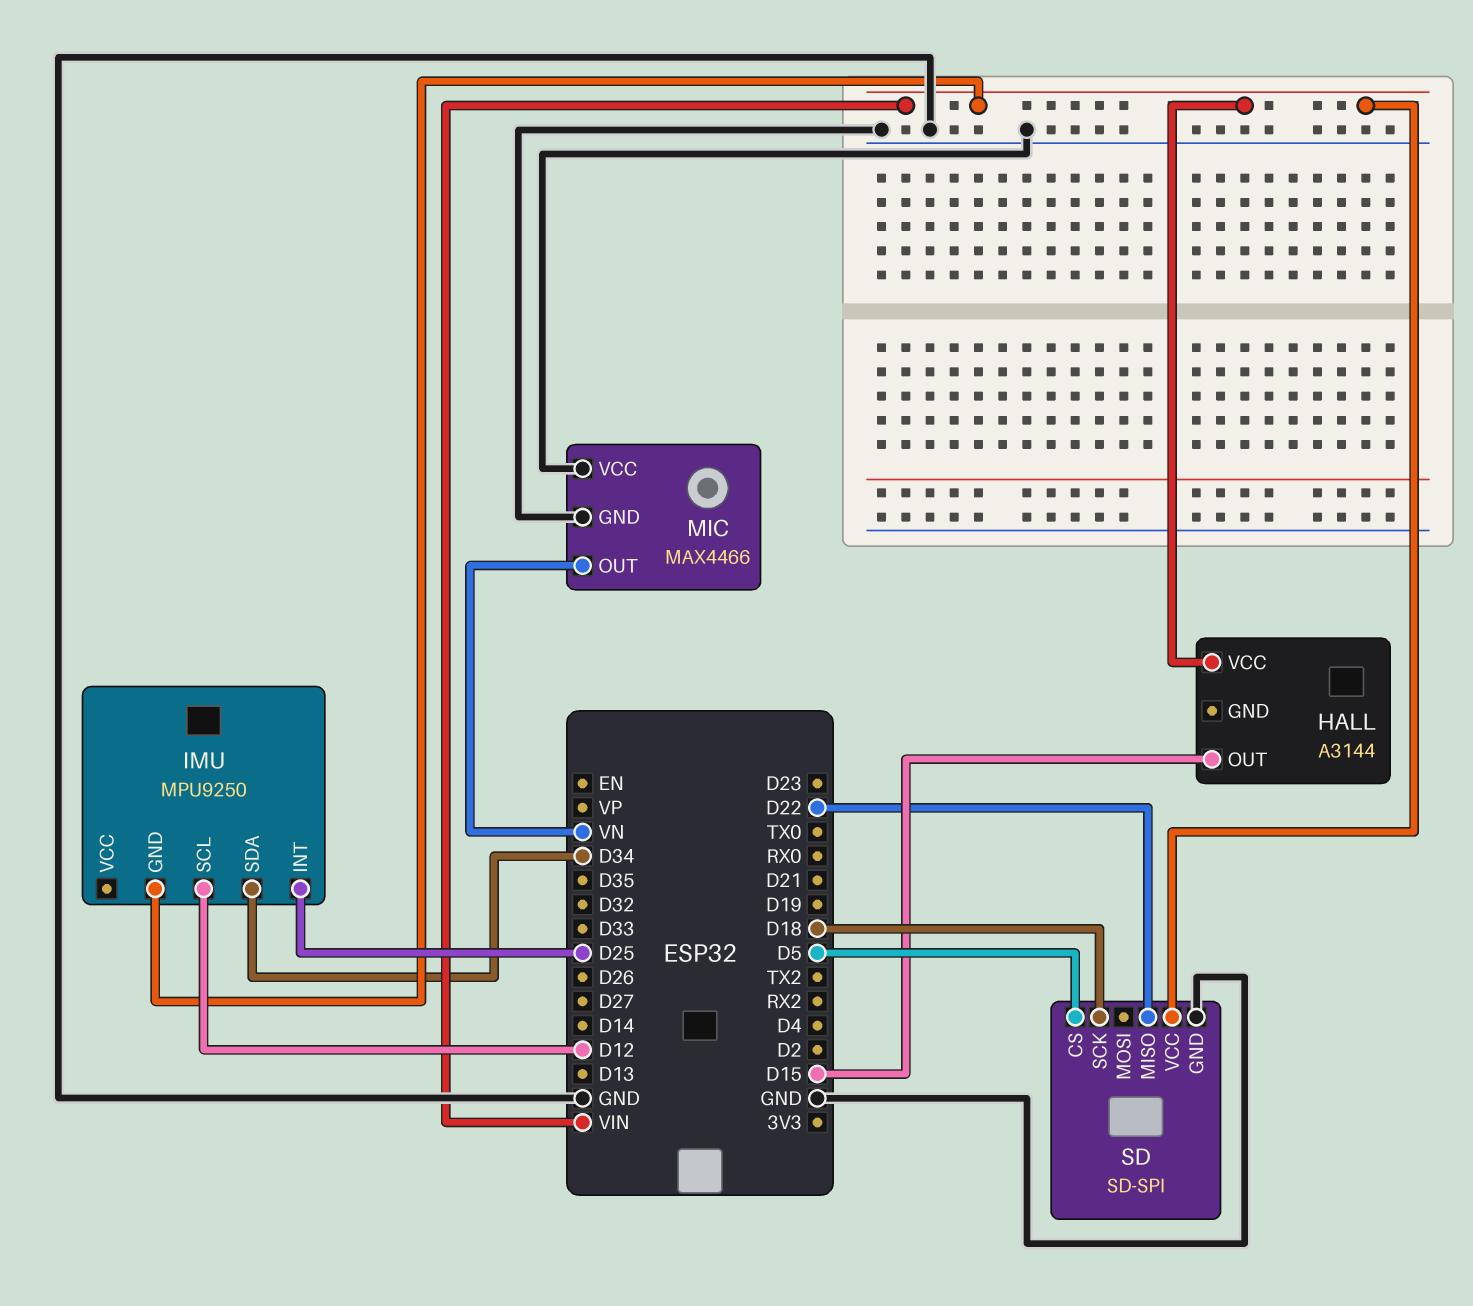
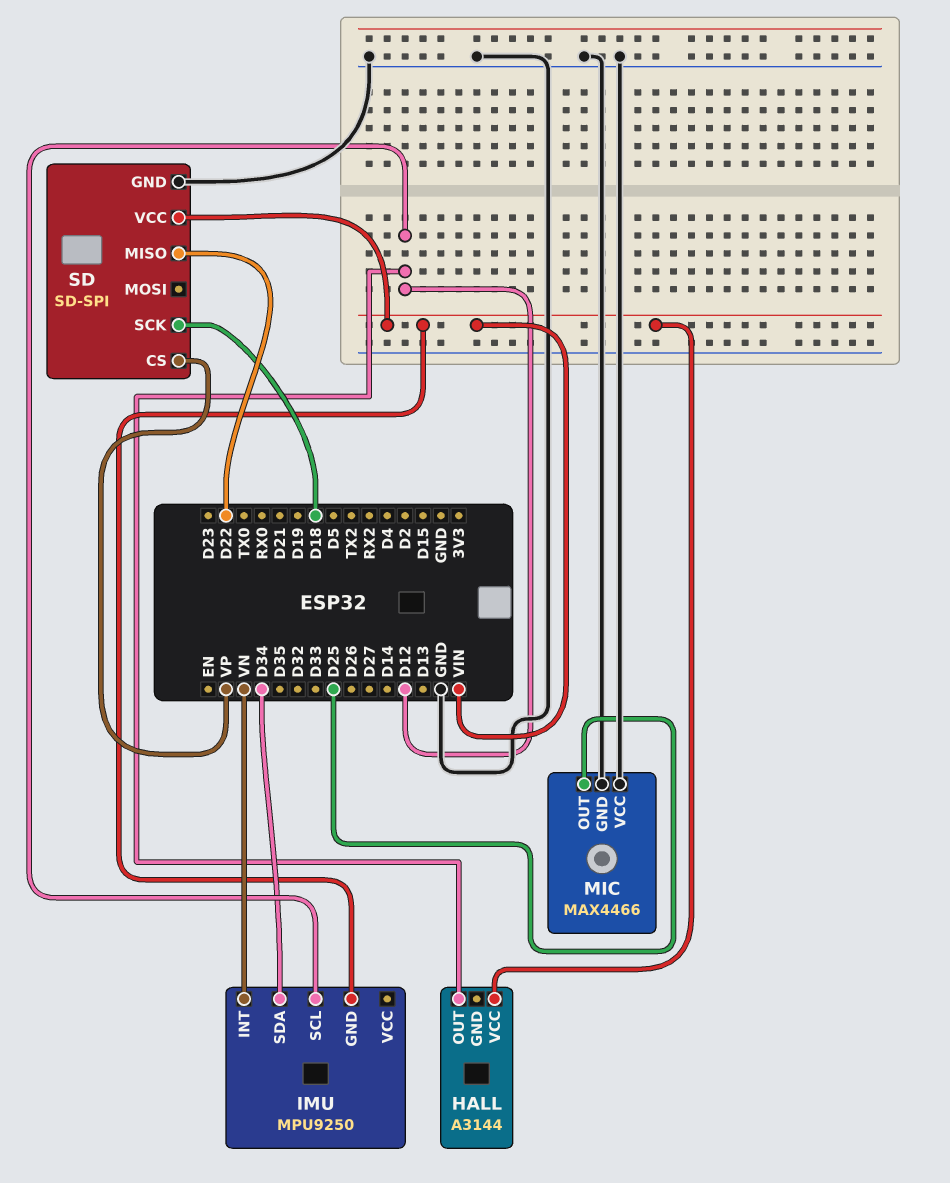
HALL pin OUT: D15 -> D12
IMU pin INT: D25 -> VN
MIC pin OUT: VN -> D25
SD pin CS: D5 -> VP

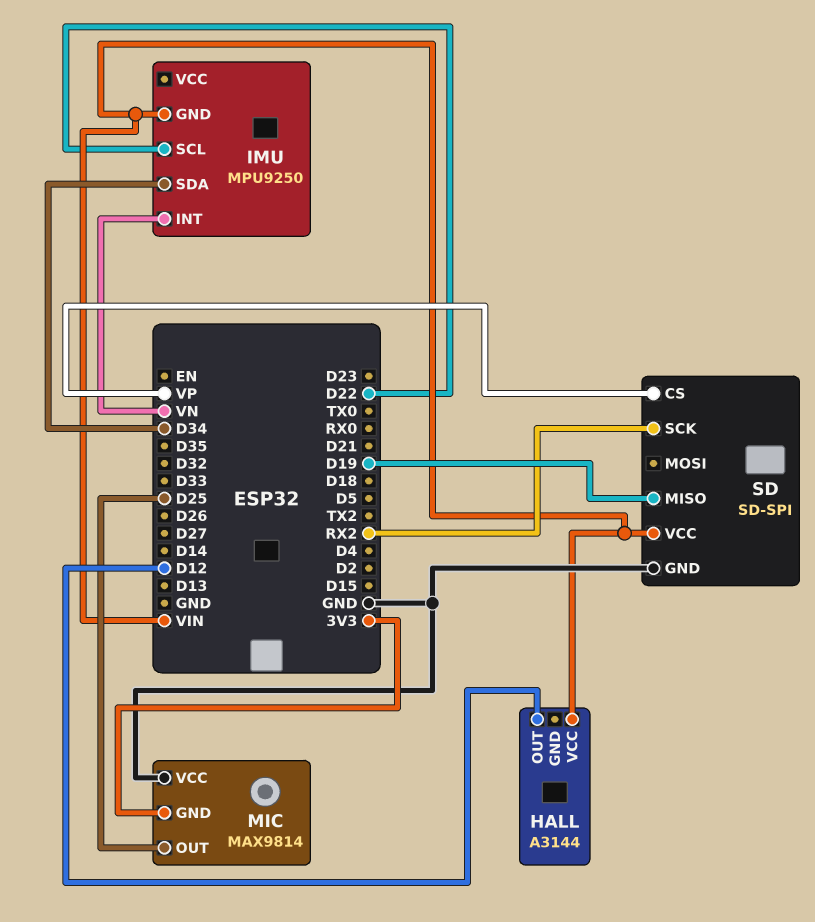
IMU pin SCL: D12 -> D22
MIC: MAX4466 -> MAX9814
MIC pin GND: GND -> 3V3
SD pin MISO: D22 -> D19
SD pin SCK: D18 -> RX2

